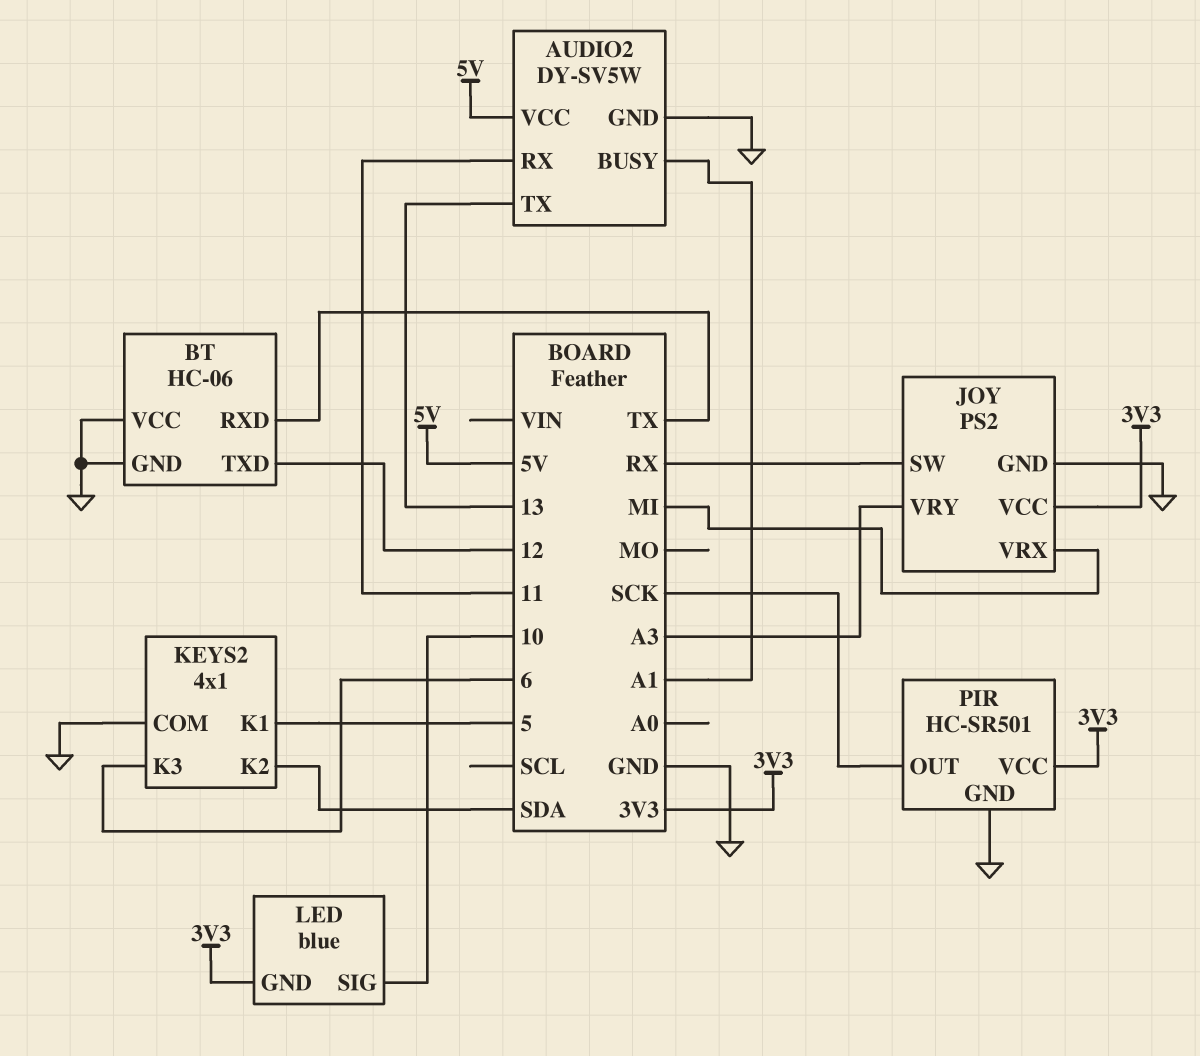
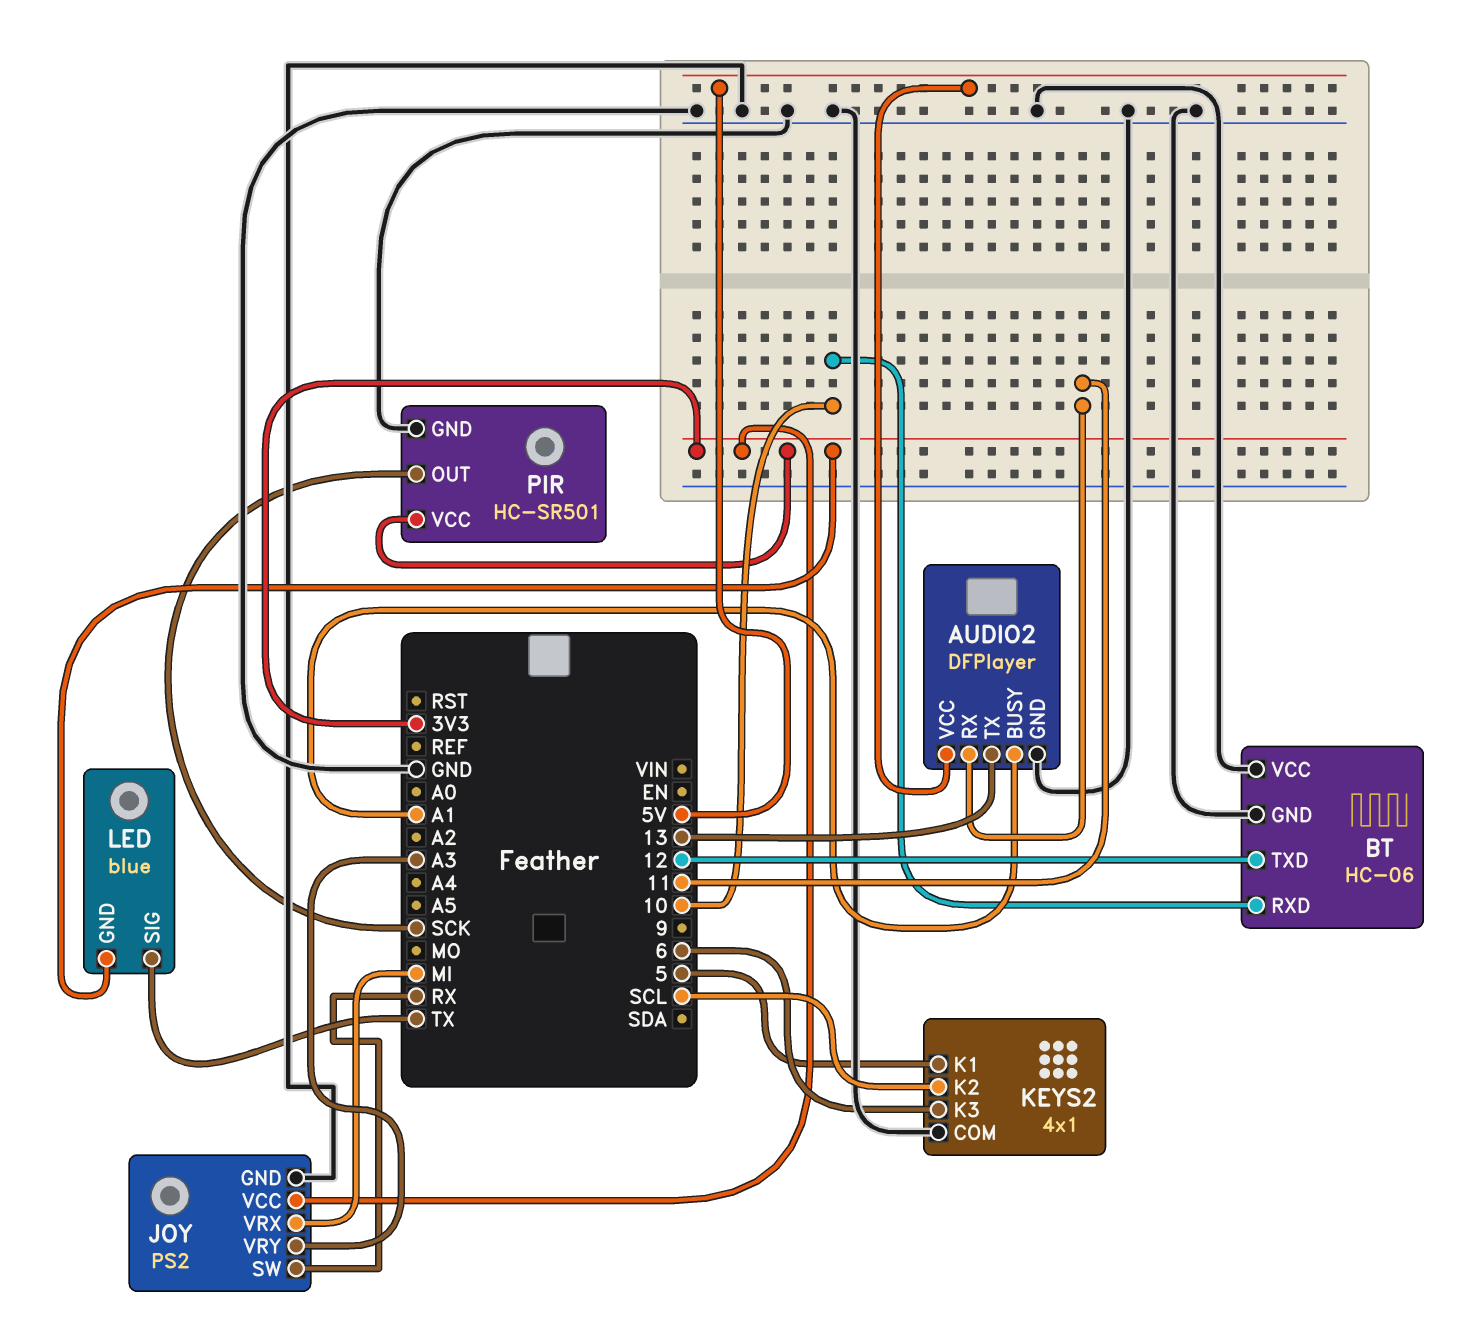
AUDIO2: DY-SV5W -> DFPlayer
BT pin RXD: TX -> 10
KEYS2 pin K2: SDA -> SCL
LED pin SIG: 10 -> TX

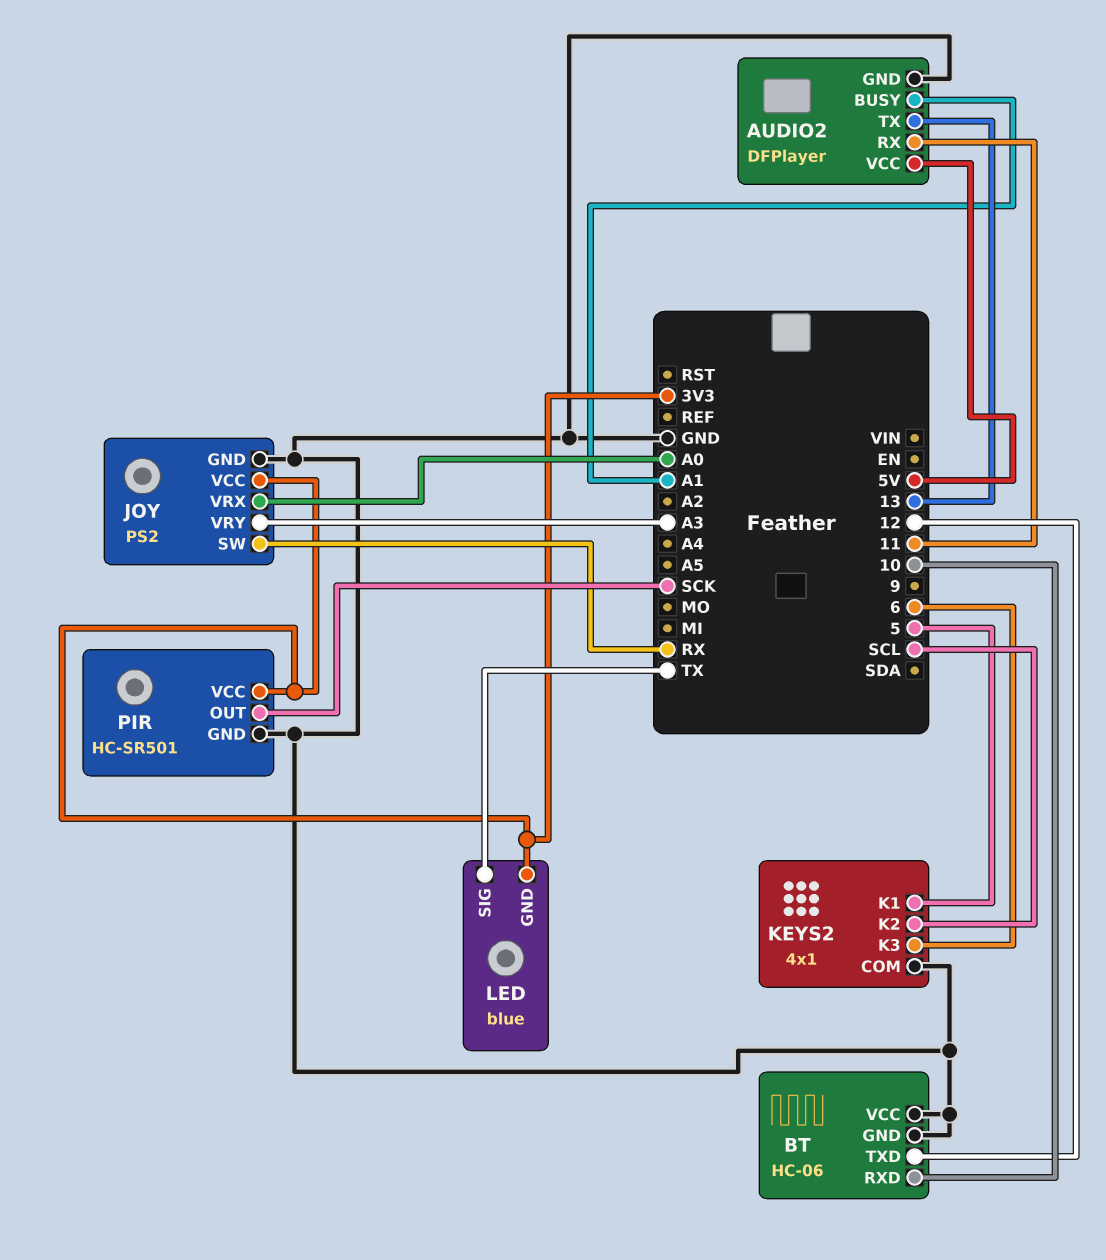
JOY pin VRX: MI -> A0

